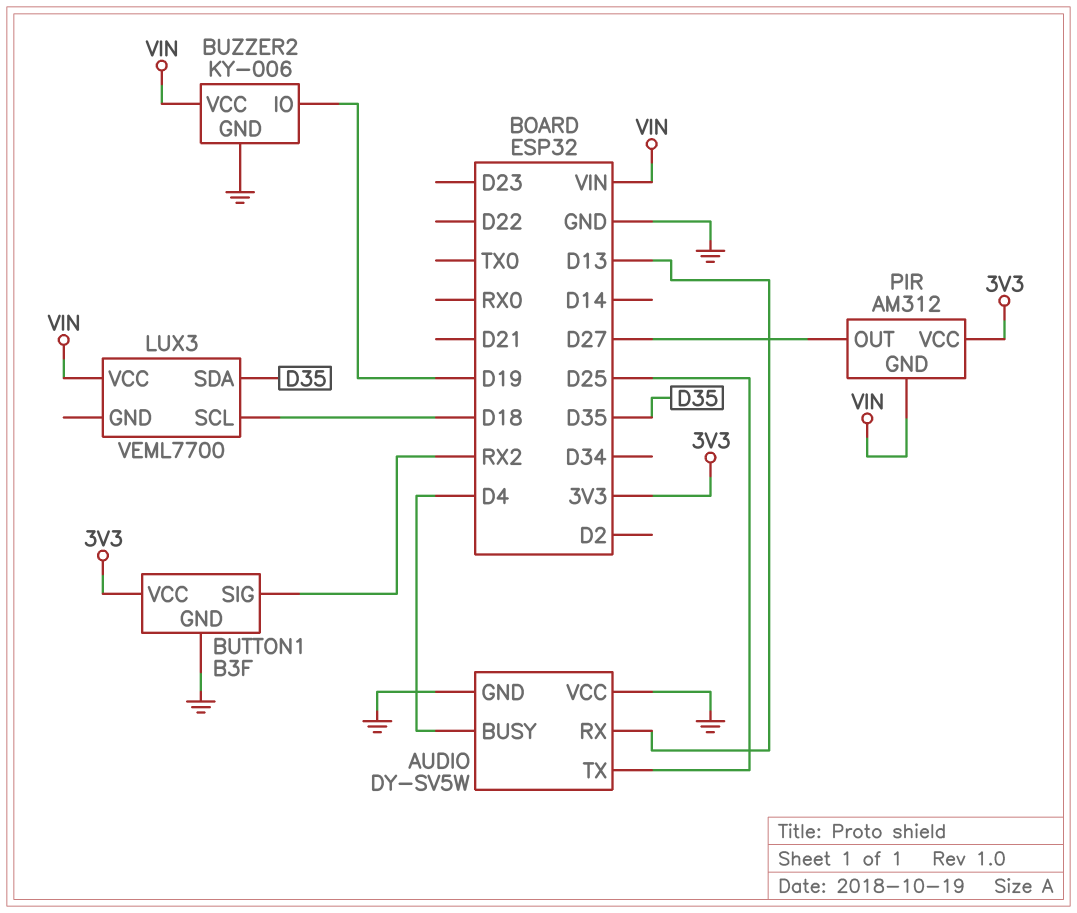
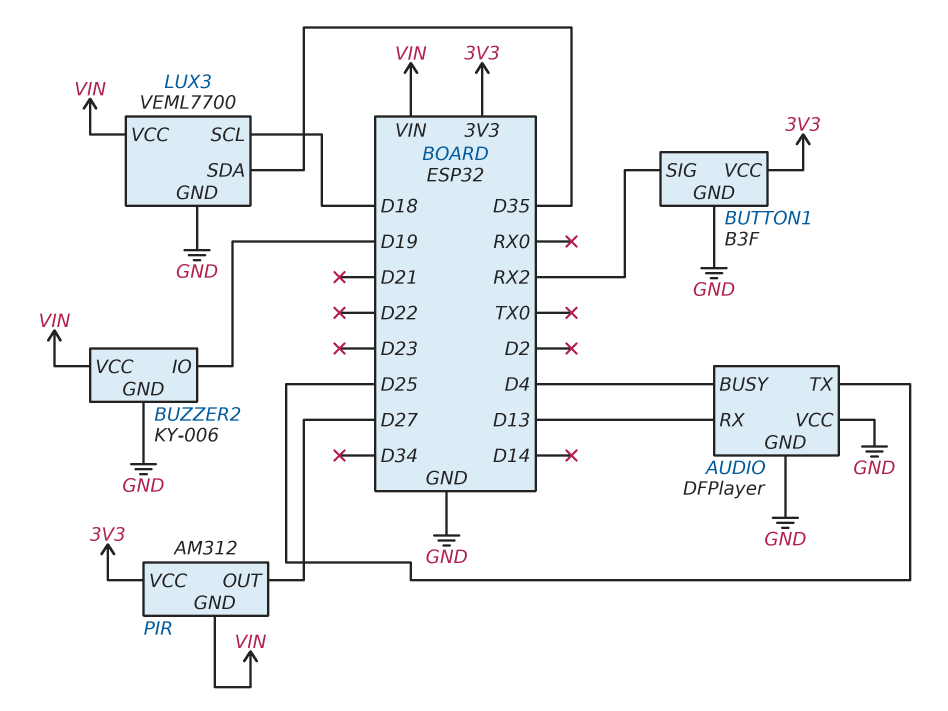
AUDIO: DY-SV5W -> DFPlayer
LUX3 pin GND: none -> GND

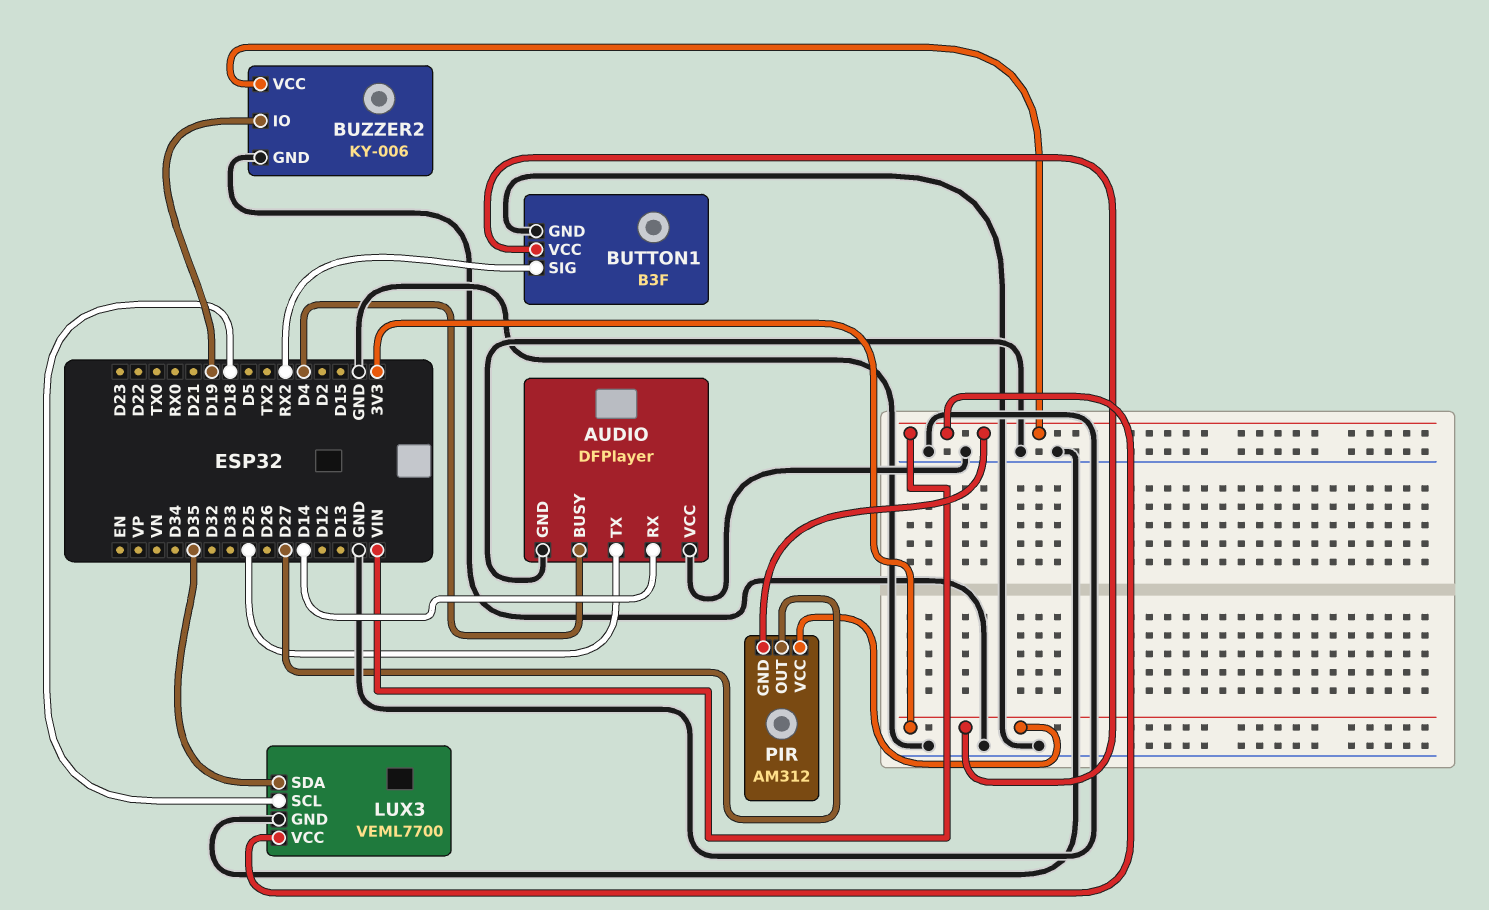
AUDIO pin RX: D13 -> D14

